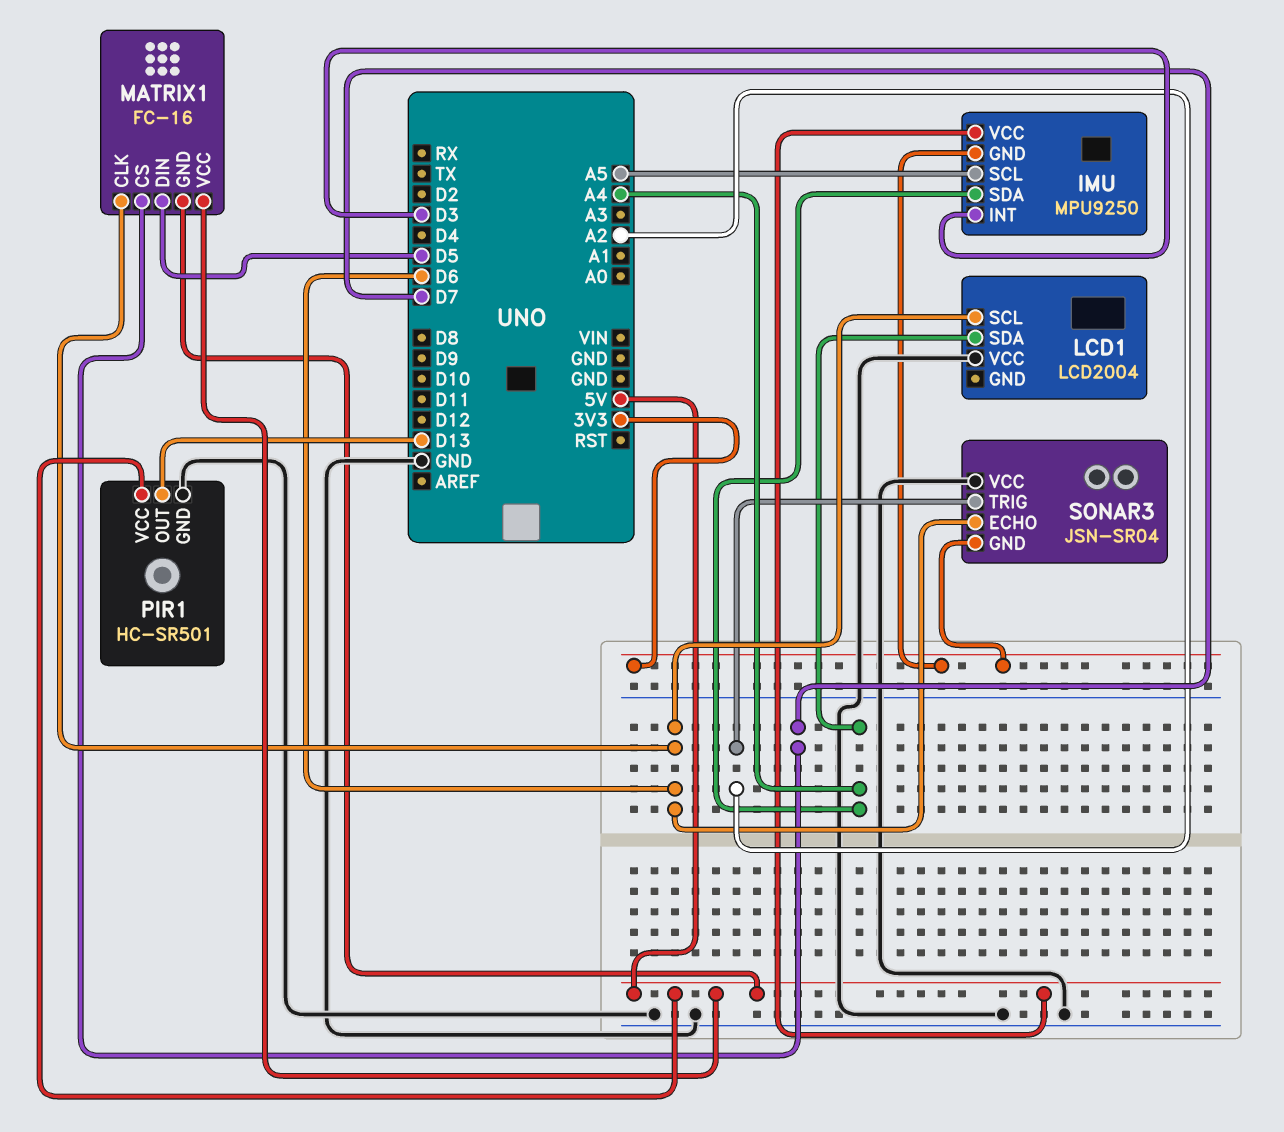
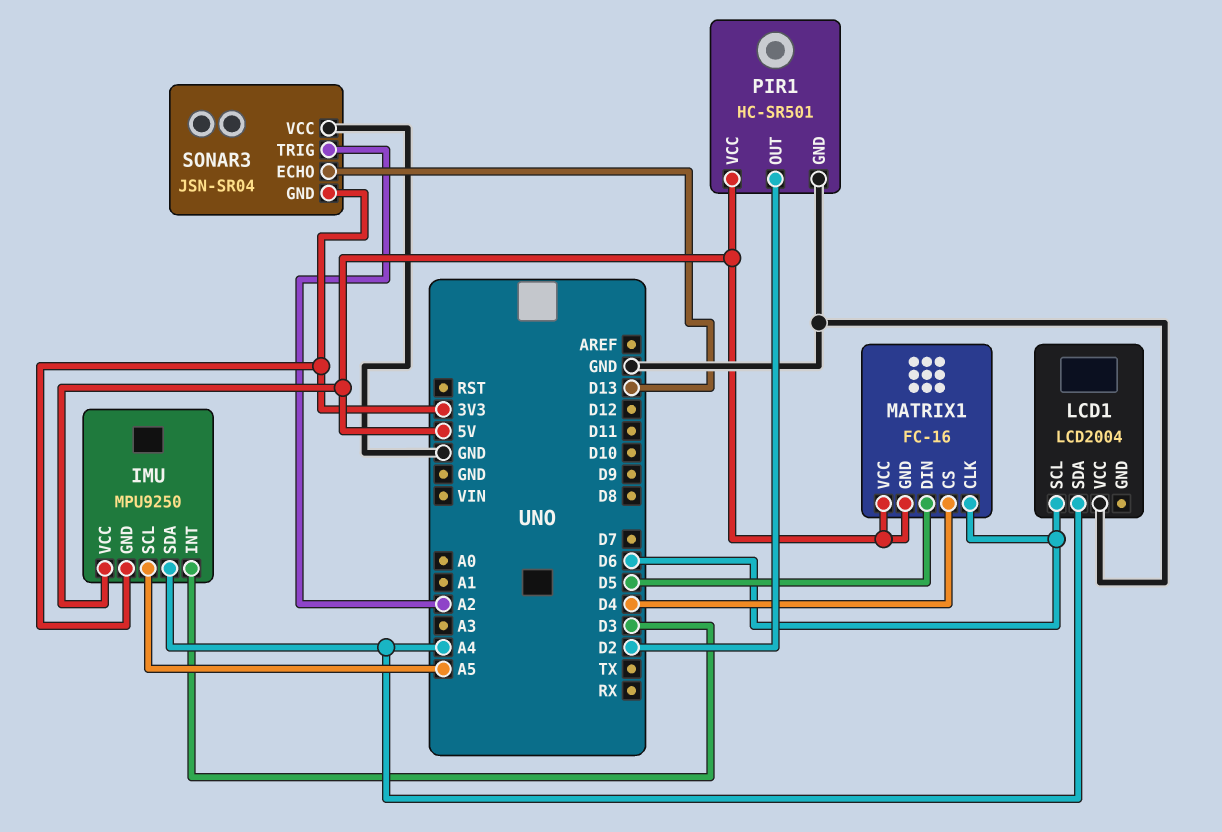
MATRIX1 pin CS: D7 -> D4
PIR1 pin OUT: D13 -> D2
SONAR3 pin ECHO: D6 -> D13

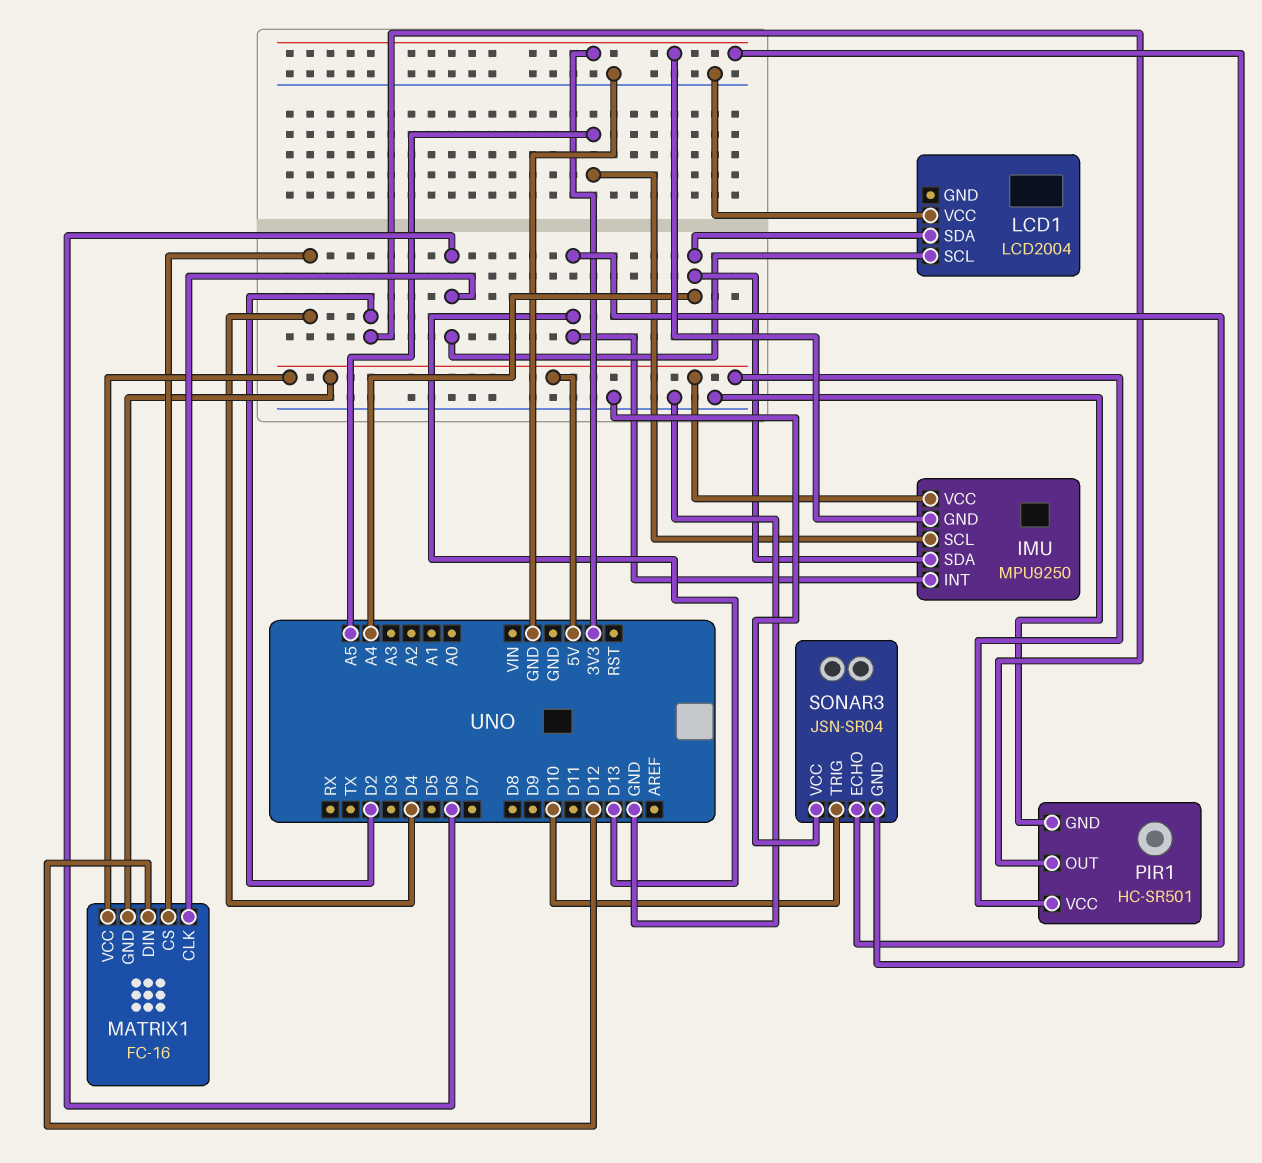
IMU pin INT: D3 -> D13
MATRIX1 pin DIN: D5 -> D12
SONAR3 pin TRIG: A2 -> D10

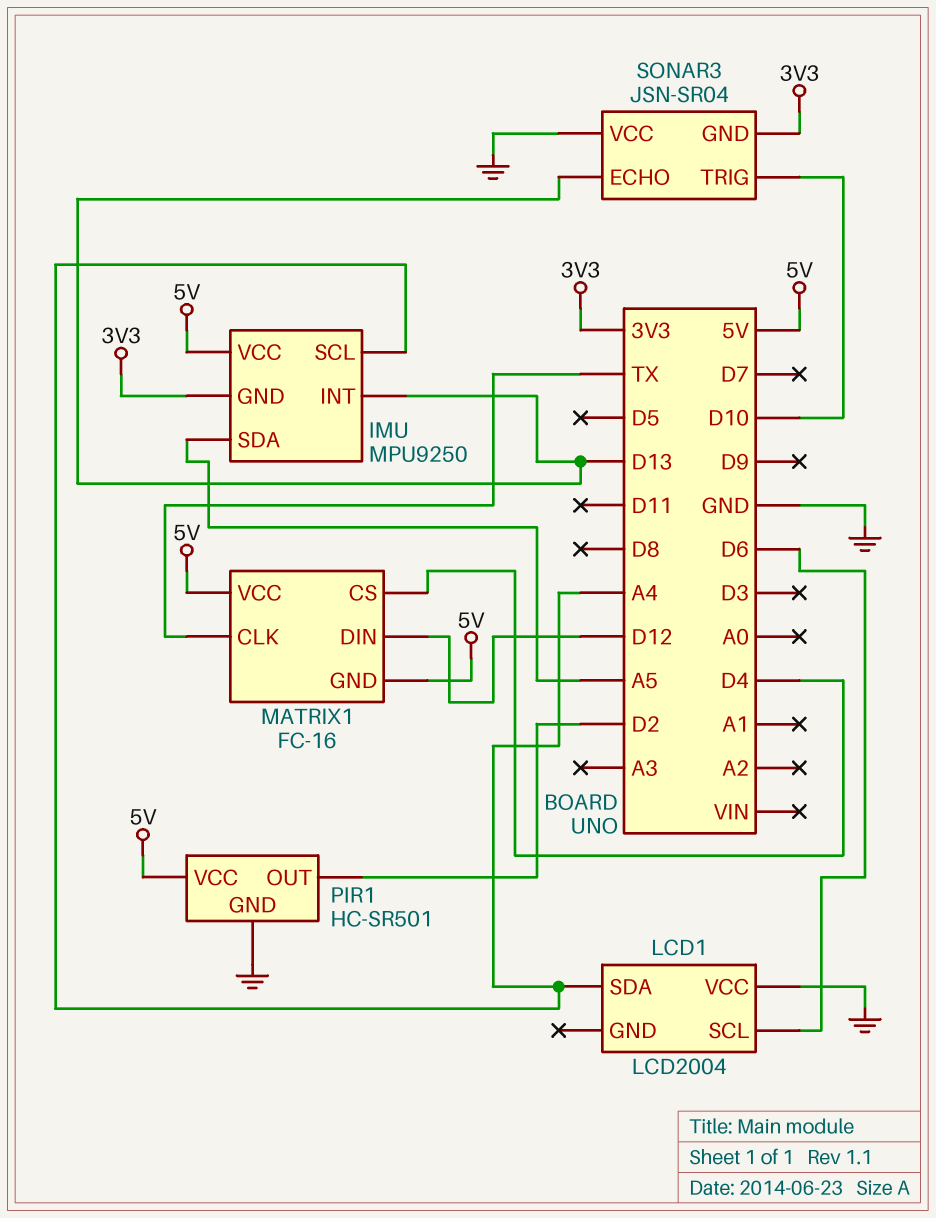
IMU pin SCL: A5 -> A4
IMU pin SDA: A4 -> A5
MATRIX1 pin CLK: D6 -> TX

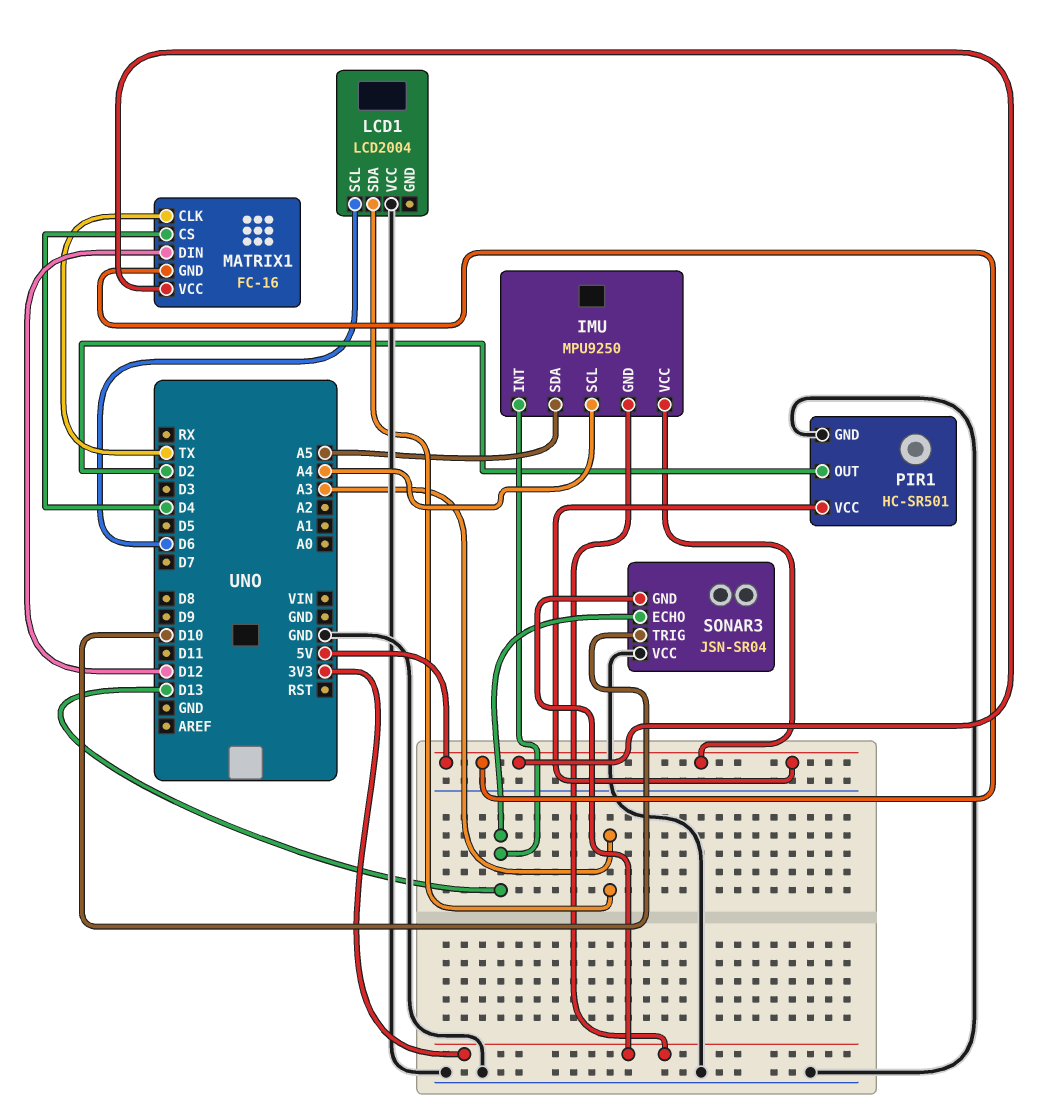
LCD1 pin SDA: A4 -> A3

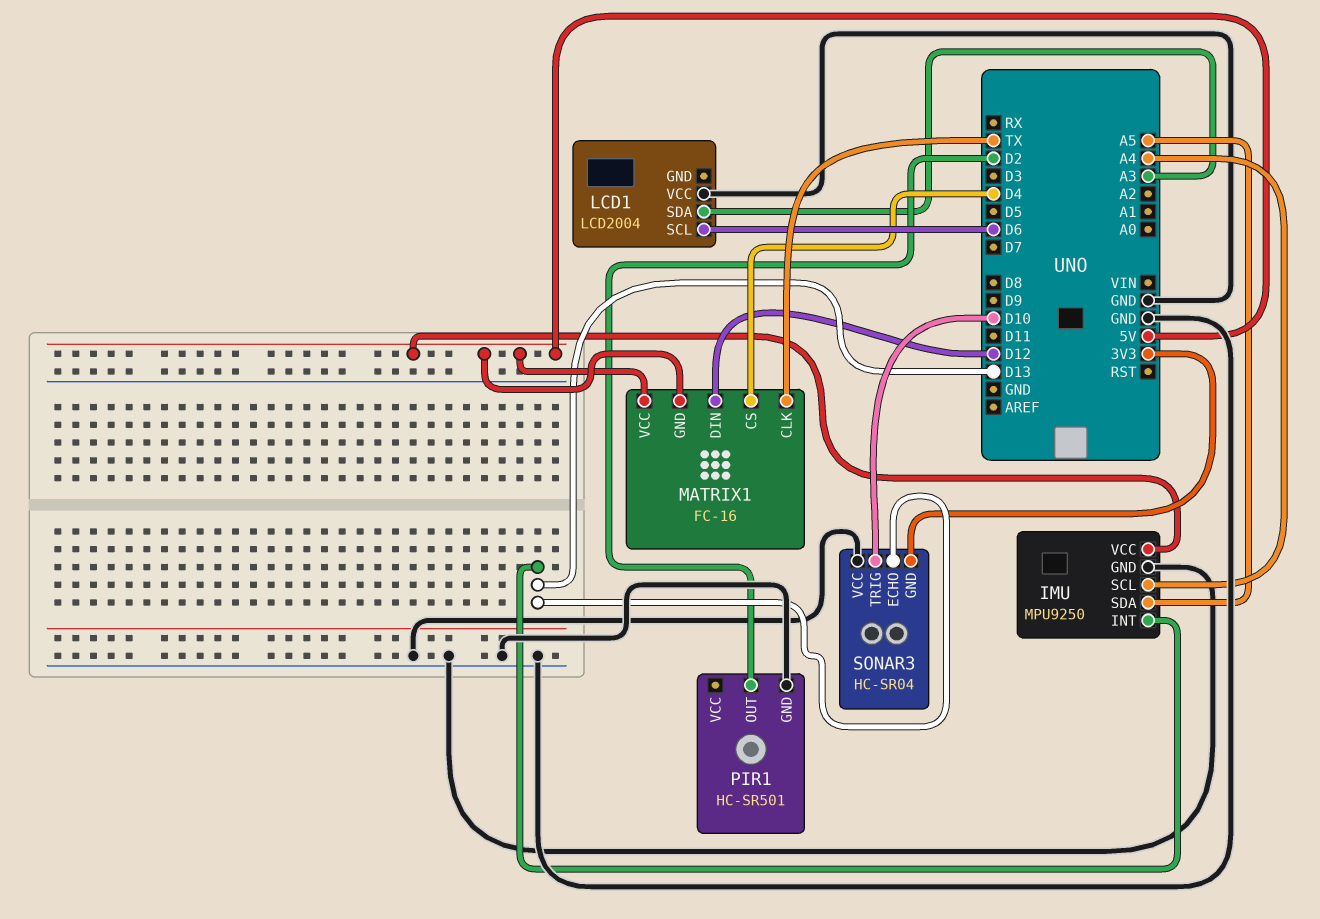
IMU pin GND: 3V3 -> GND
PIR1 pin VCC: 5V -> none
SONAR3: JSN-SR04 -> HC-SR04

